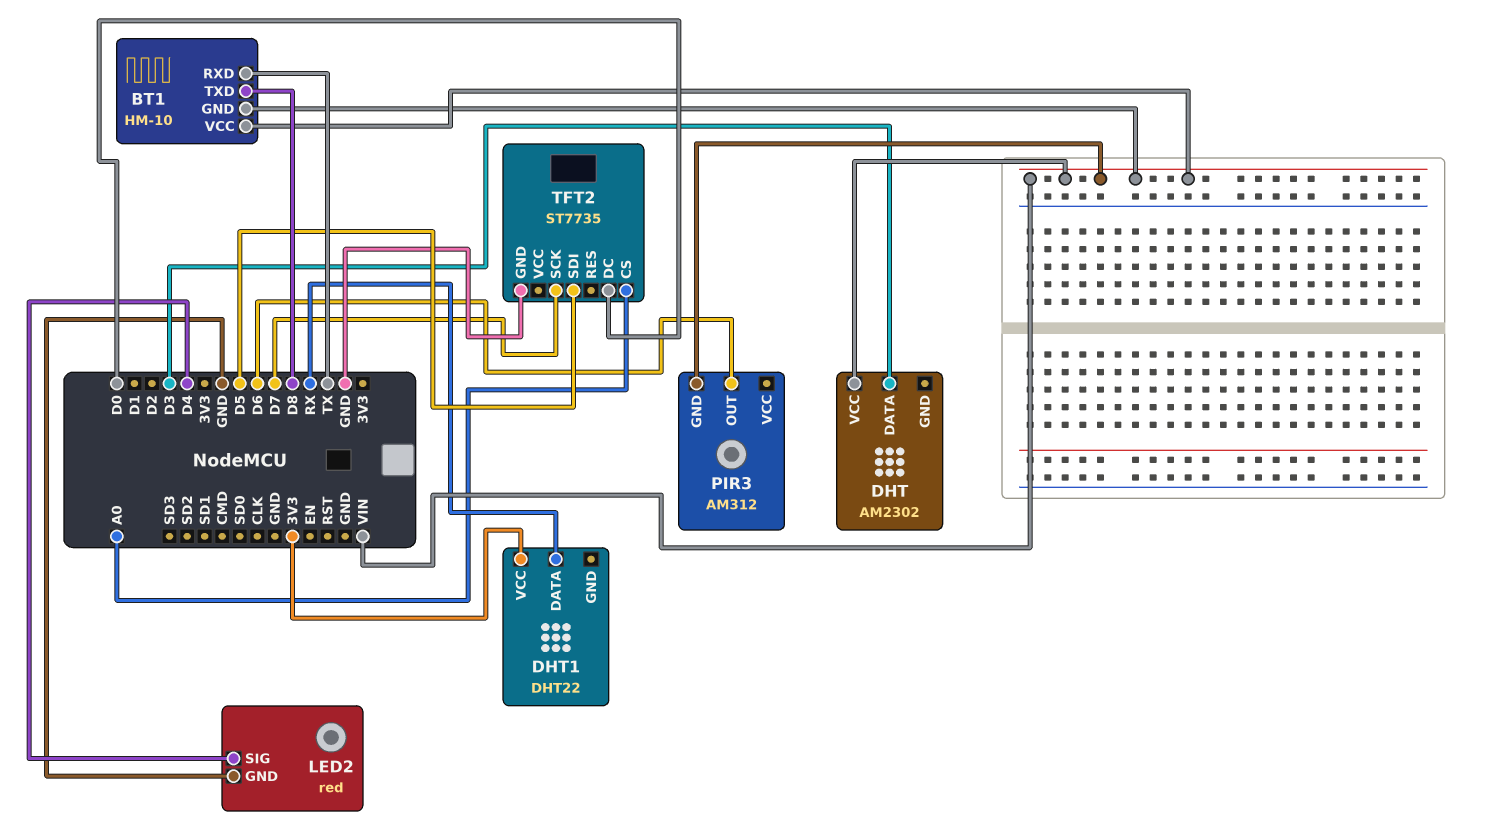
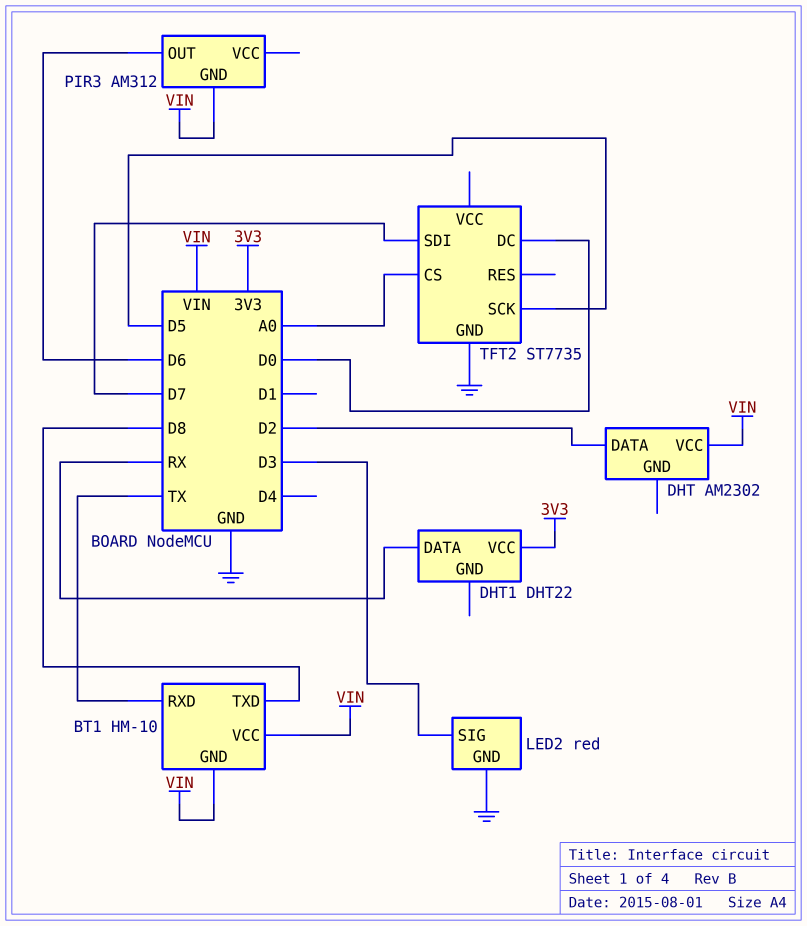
DHT pin DATA: D3 -> D2
LED2 pin SIG: D4 -> D3
TFT2 pin SCK: D7 -> D5
TFT2 pin SDI: D5 -> D7

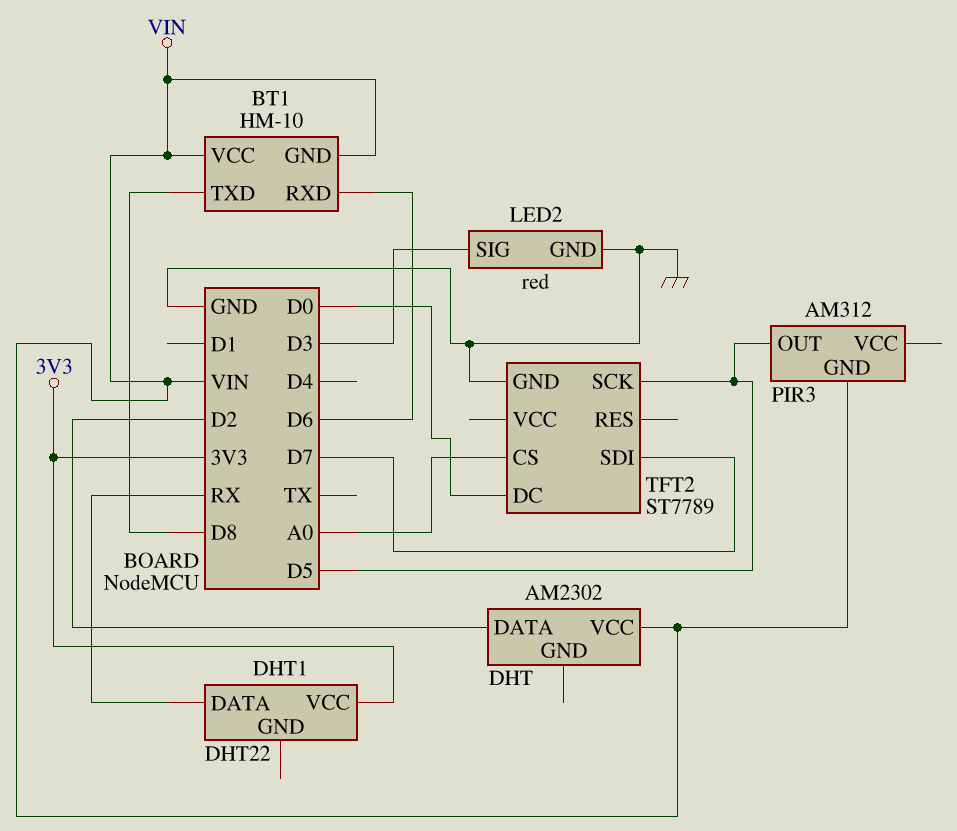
BT1 pin RXD: TX -> D6
PIR3 pin OUT: D6 -> D5
TFT2: ST7735 -> ST7789

